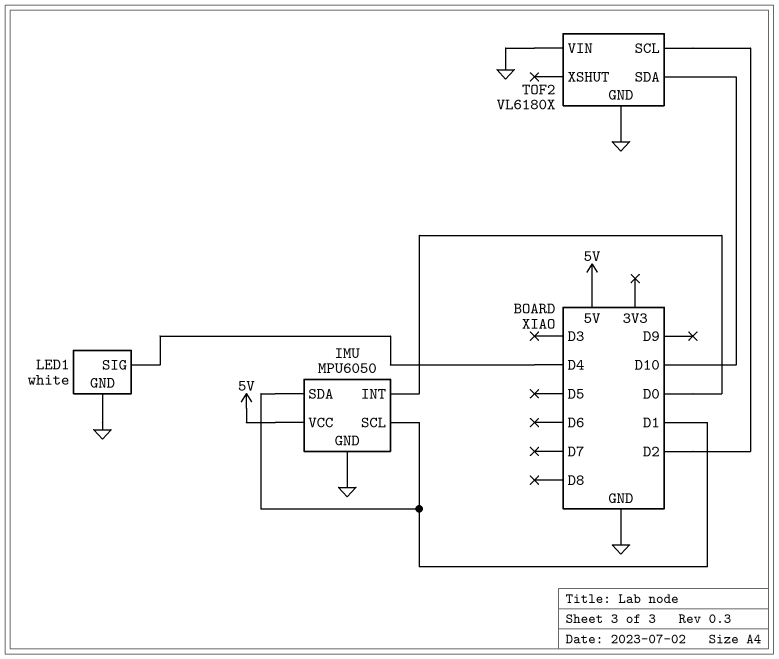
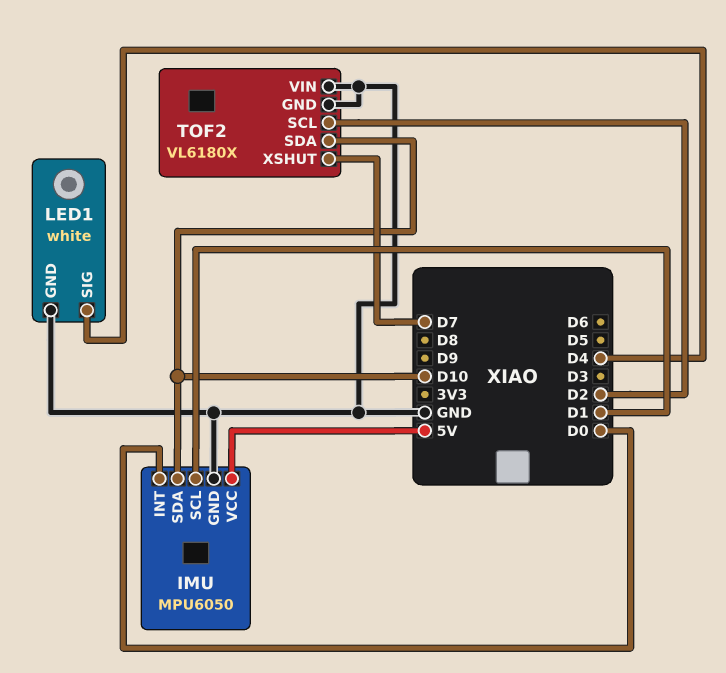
IMU pin SDA: D1 -> D10
TOF2 pin XSHUT: none -> D7

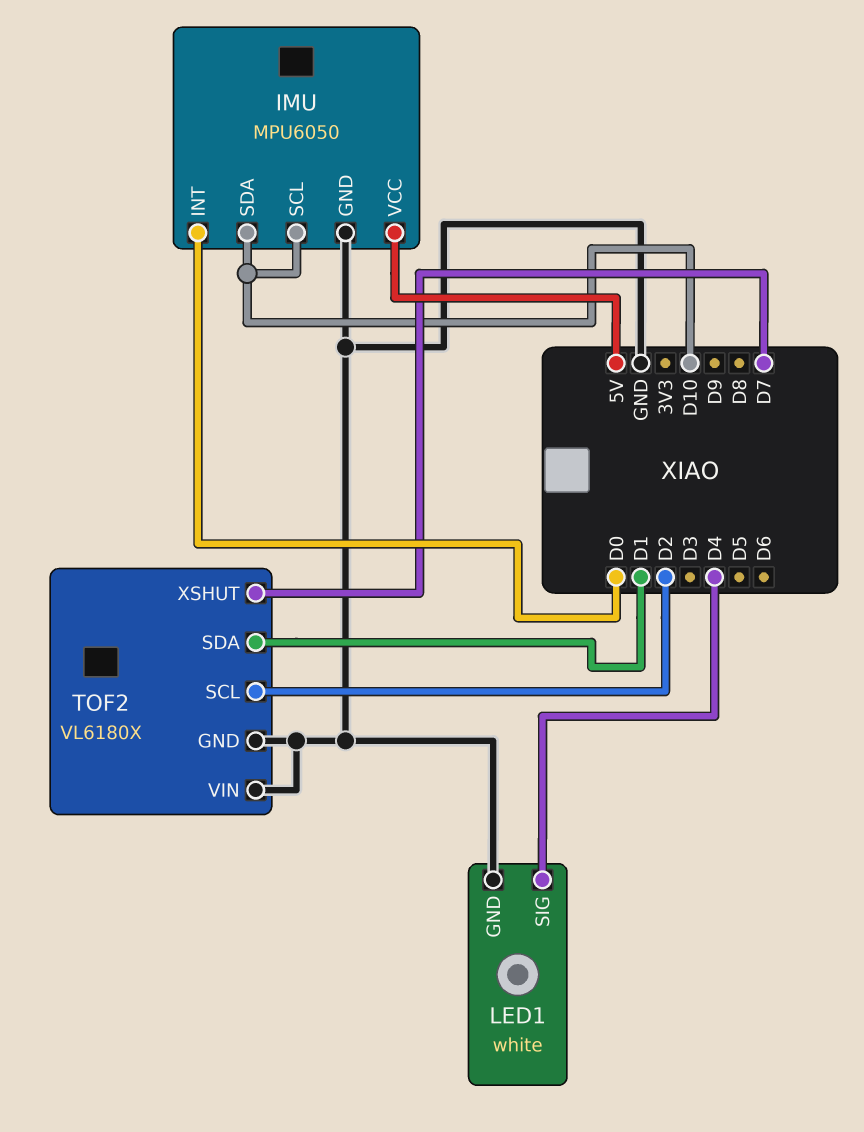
IMU pin SCL: D1 -> D10
TOF2 pin SDA: D10 -> D1

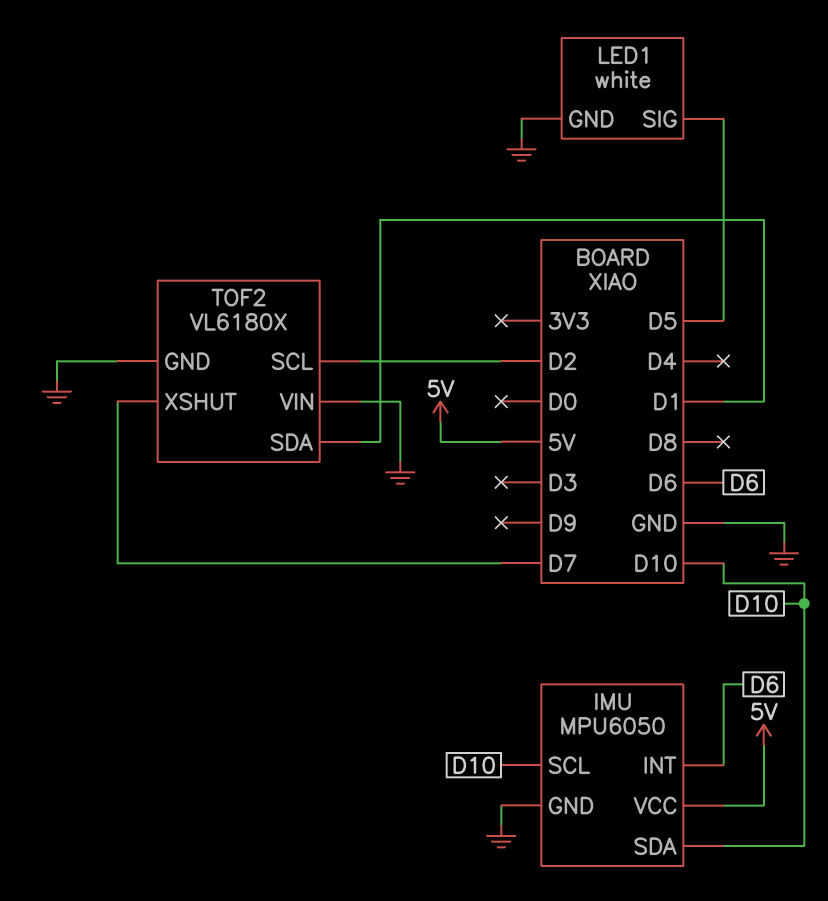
IMU pin INT: D0 -> D6
LED1 pin SIG: D4 -> D5

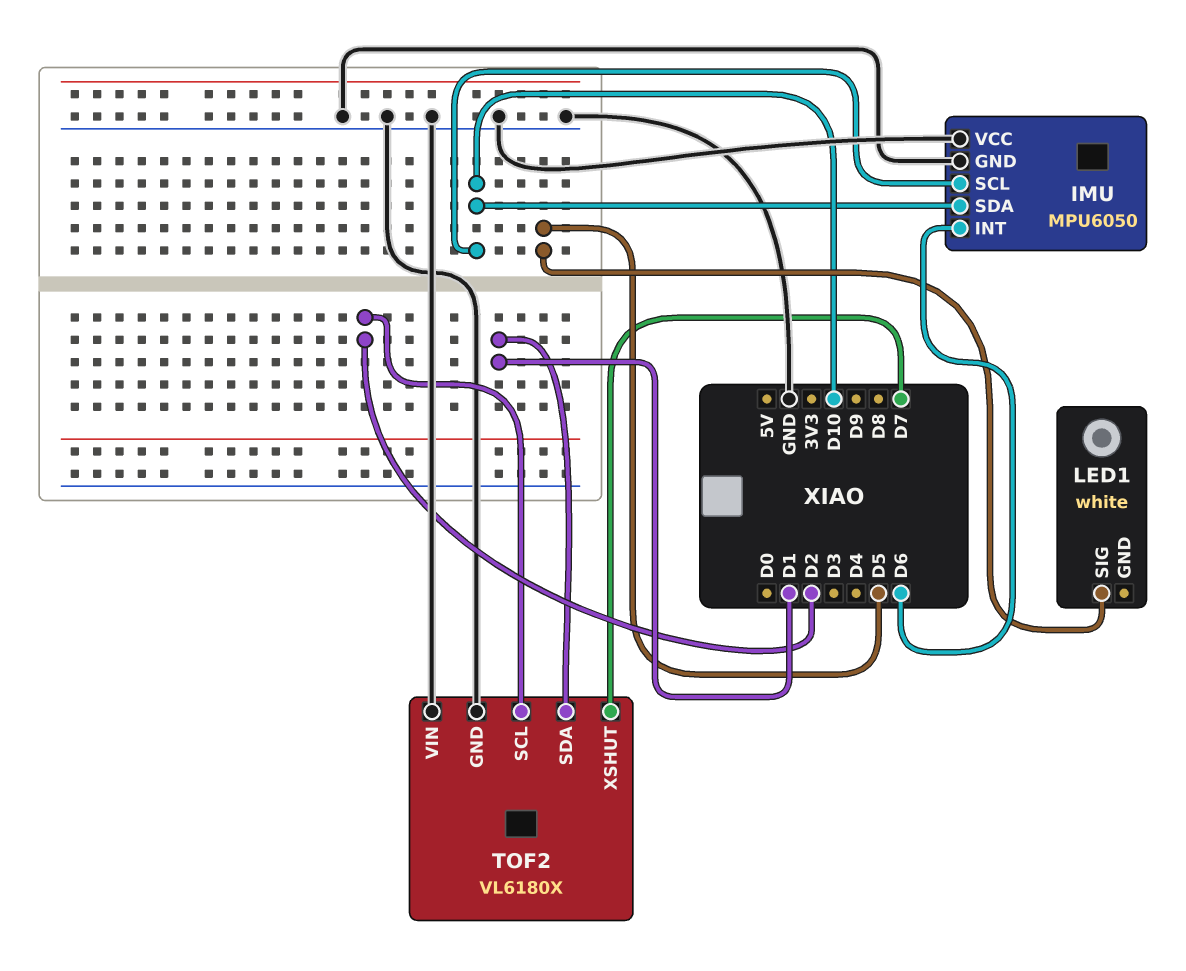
IMU pin VCC: 5V -> GND
LED1 pin GND: GND -> none

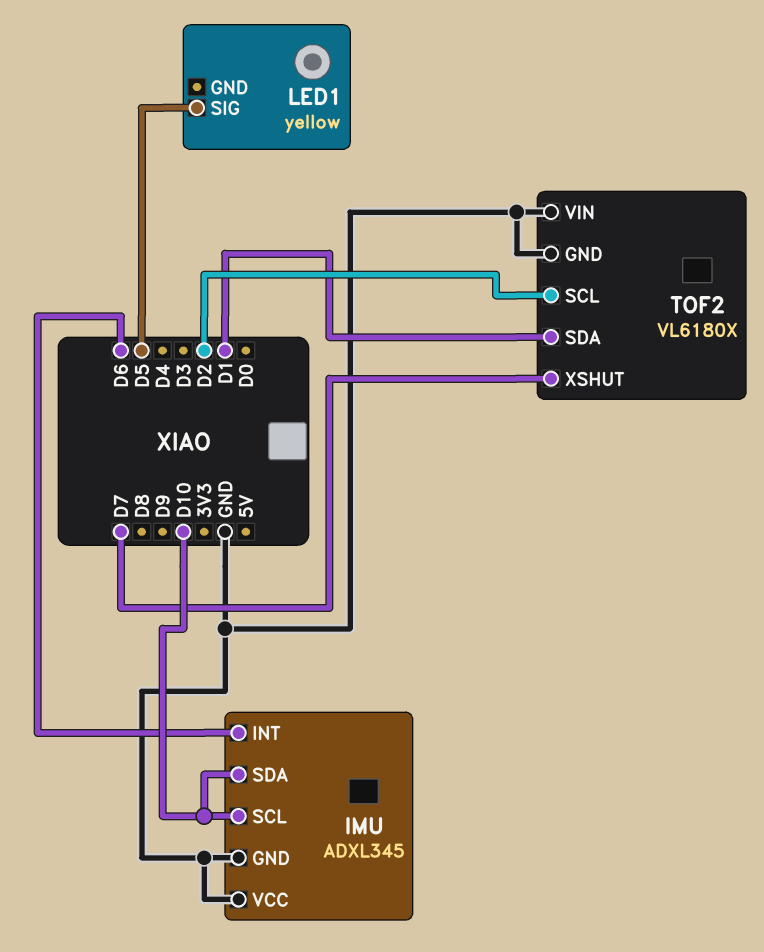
IMU: MPU6050 -> ADXL345
LED1: white -> yellow

